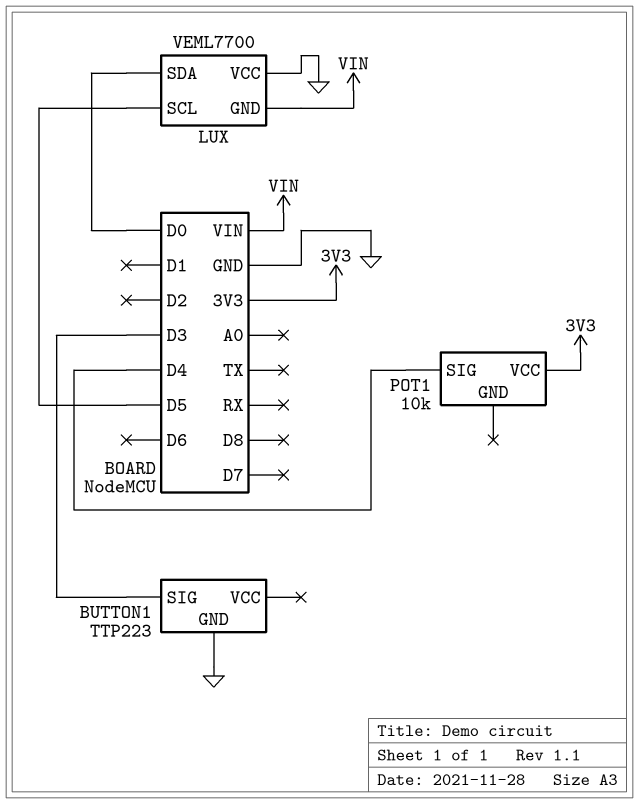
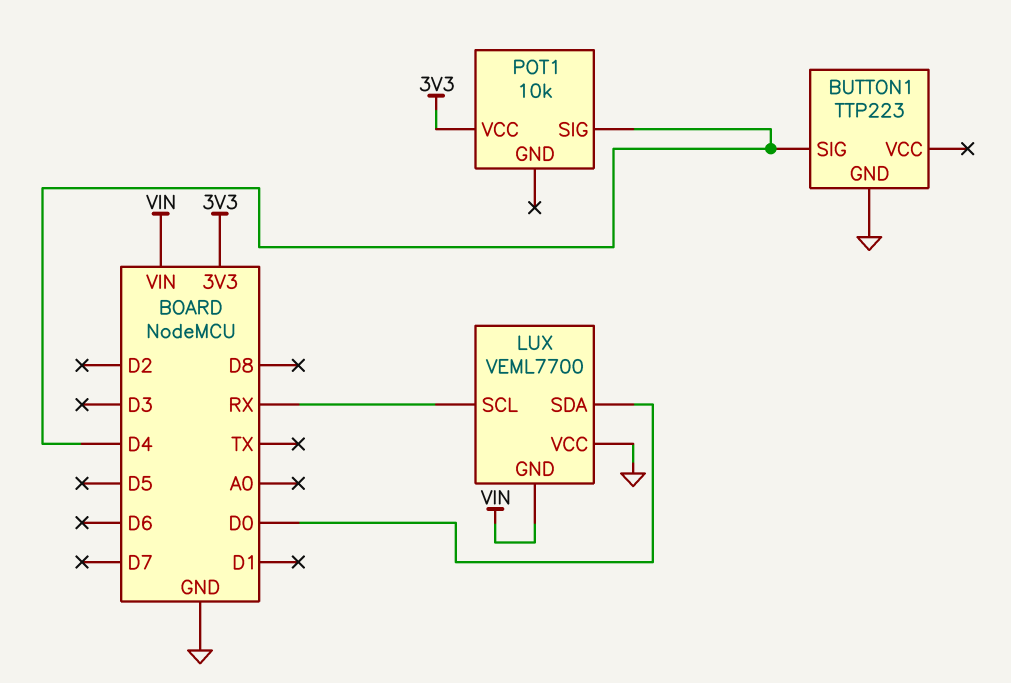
BUTTON1 pin SIG: D3 -> D4
LUX pin SCL: D5 -> RX

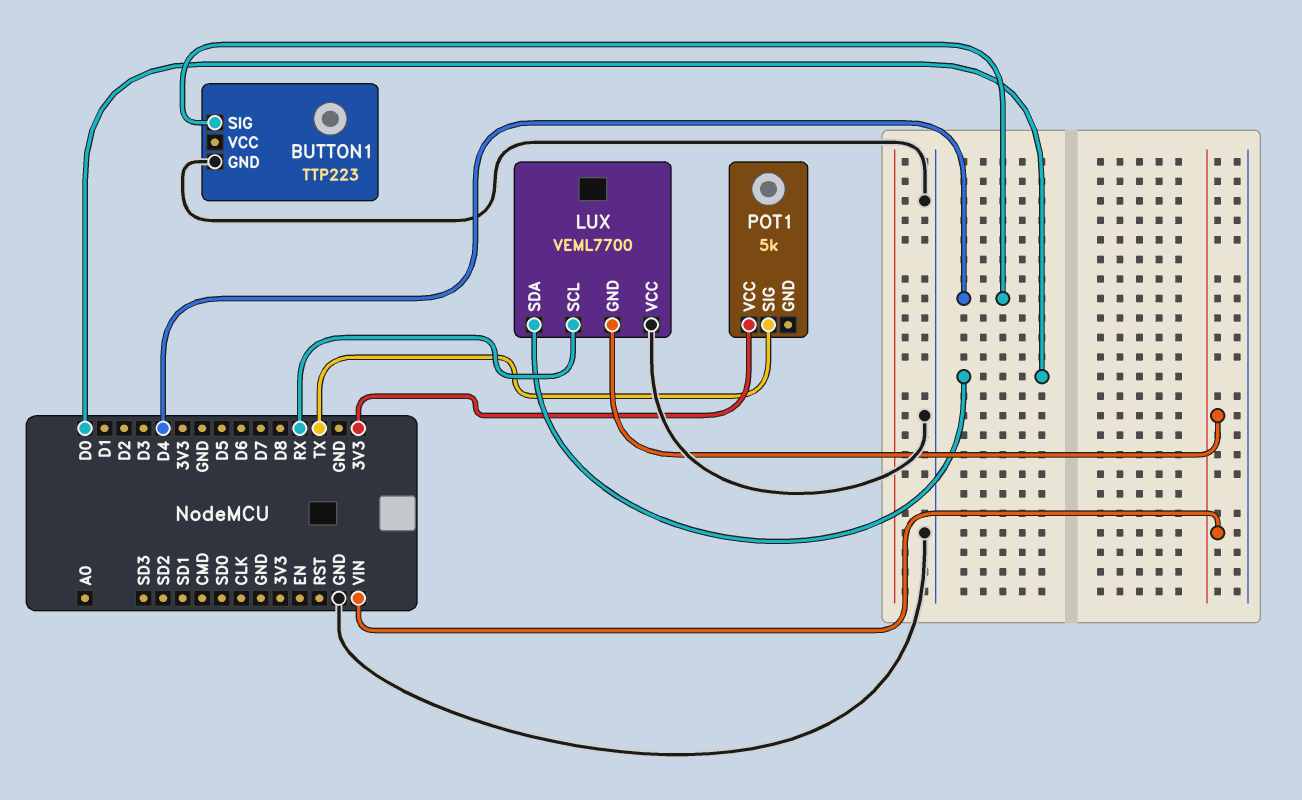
POT1: 10k -> 5k
POT1 pin SIG: D4 -> TX

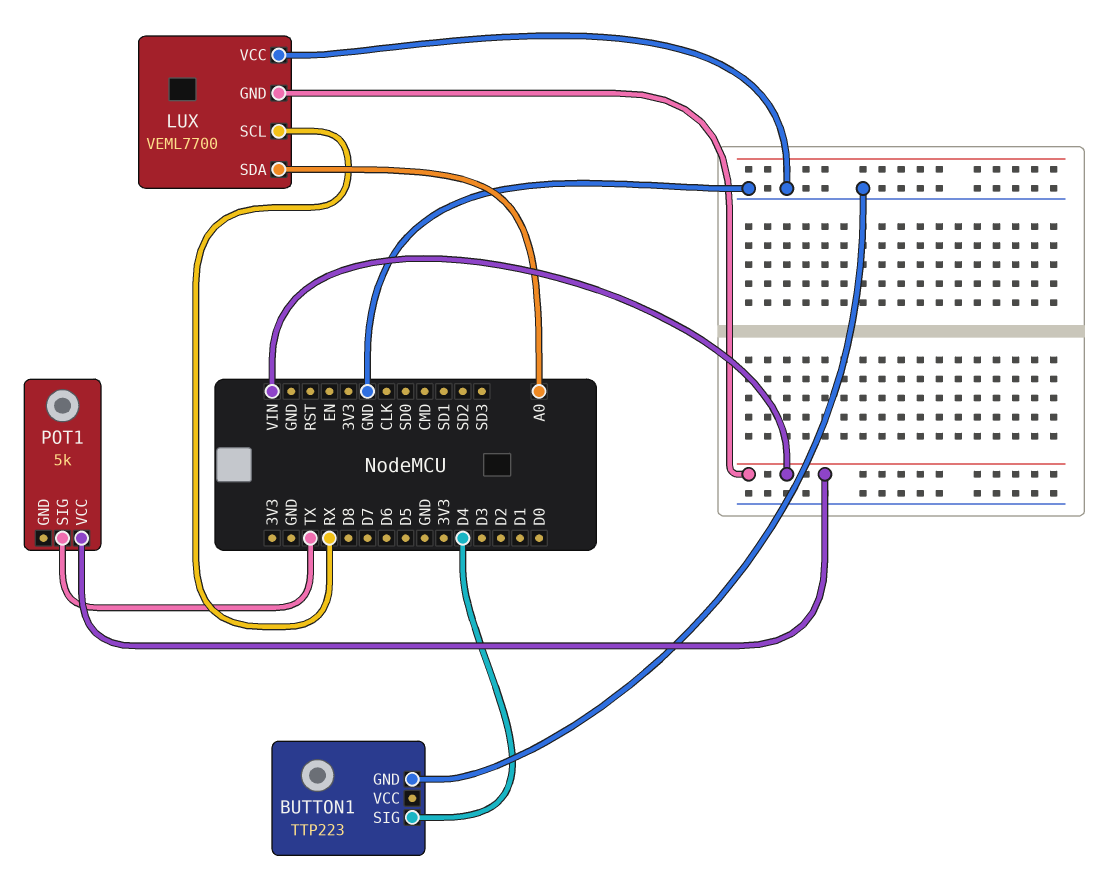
LUX pin SDA: D0 -> A0
POT1 pin VCC: 3V3 -> VIN

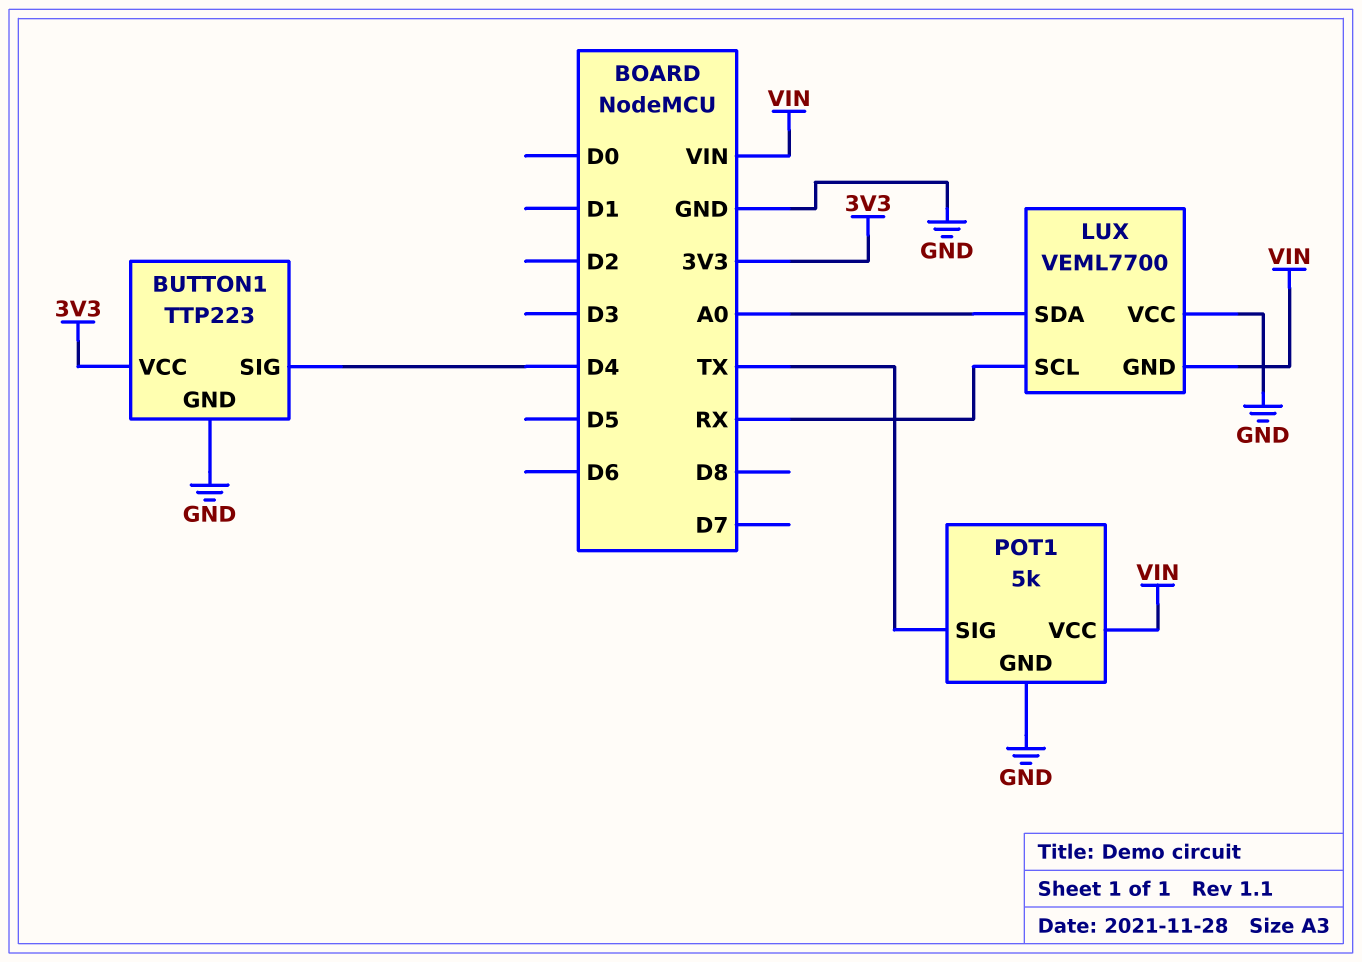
BUTTON1 pin VCC: none -> 3V3
POT1 pin GND: none -> GND

